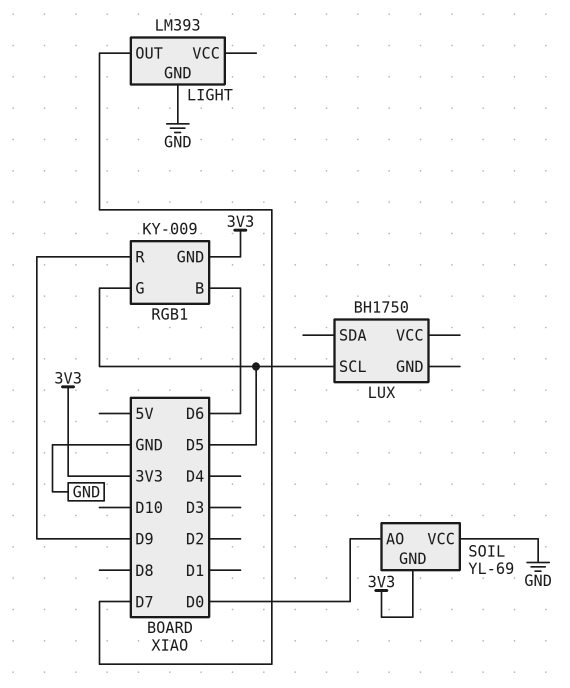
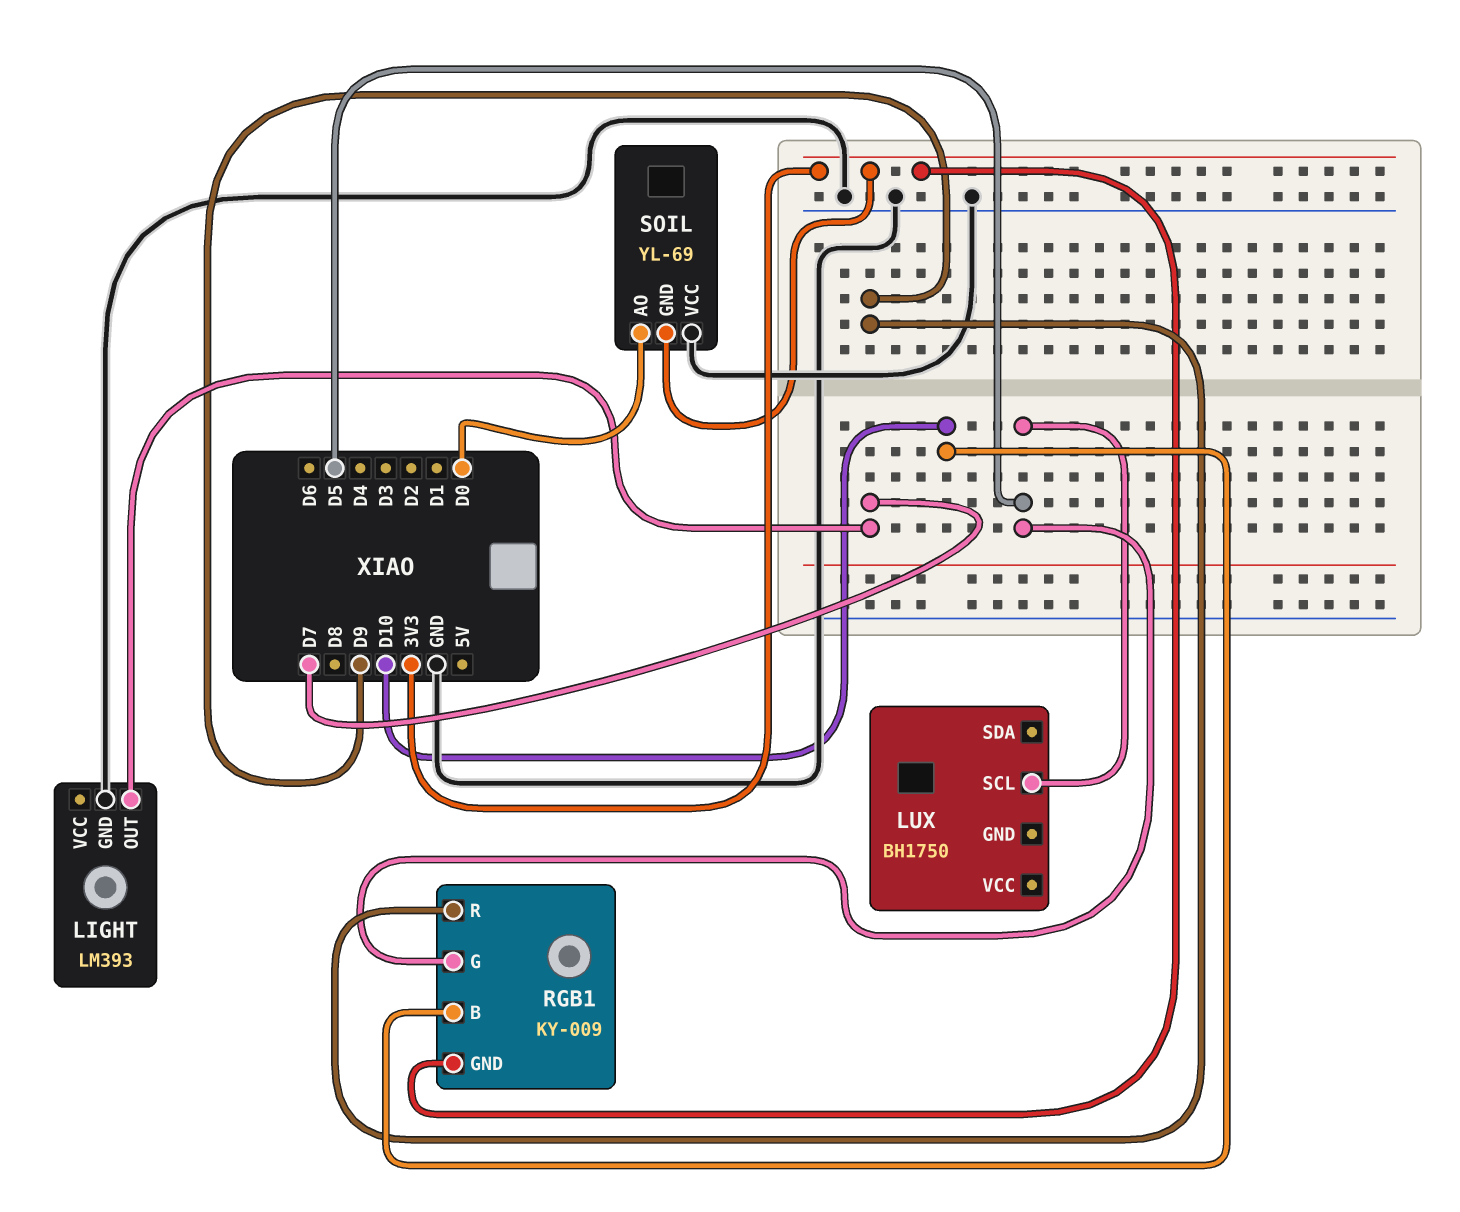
RGB1 pin B: D6 -> D10

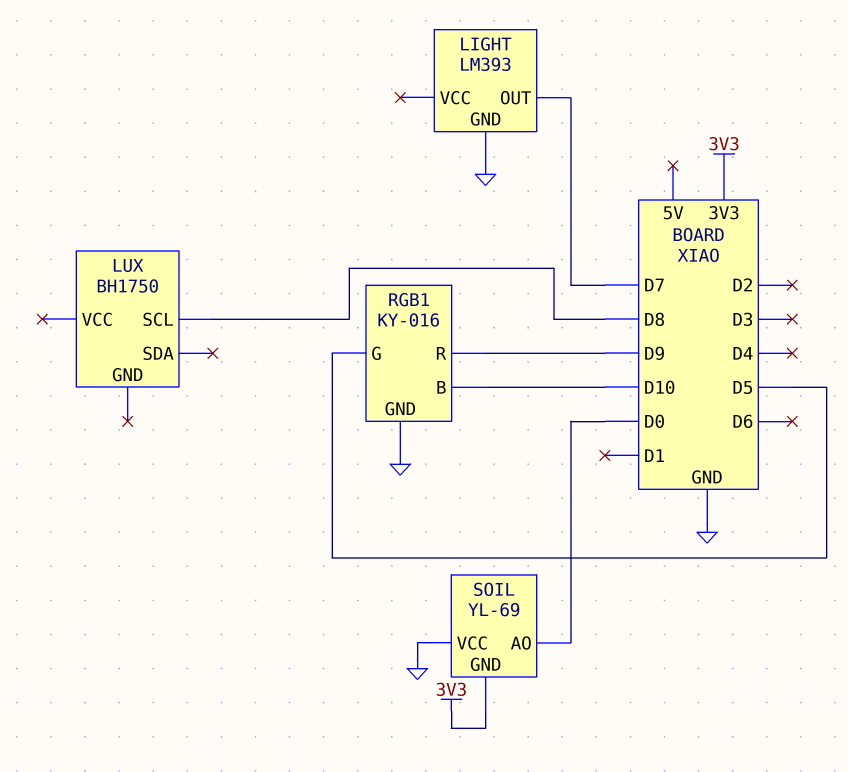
LUX pin SCL: D5 -> D8
RGB1: KY-009 -> KY-016
RGB1 pin GND: 3V3 -> GND

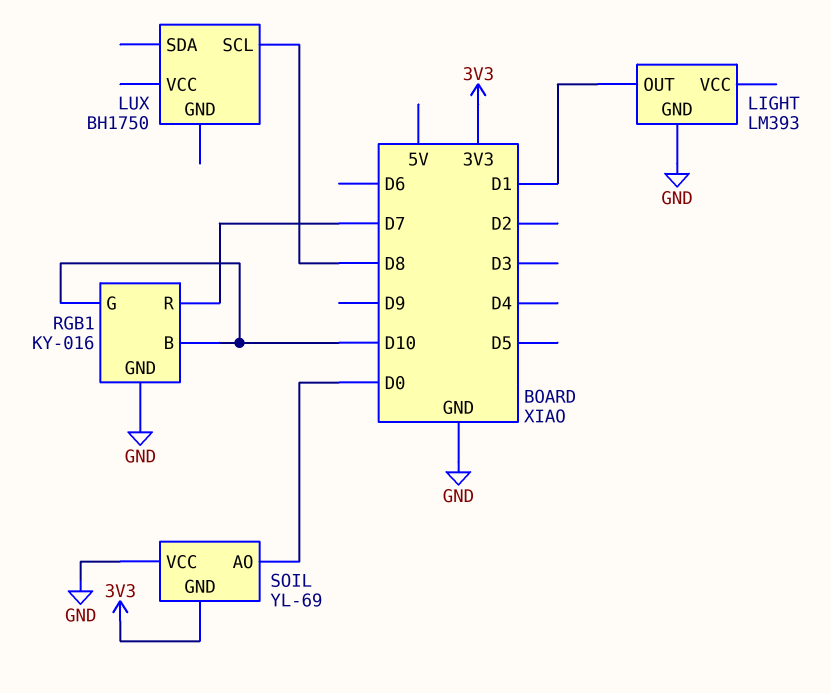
LIGHT pin OUT: D7 -> D1
RGB1 pin G: D5 -> D10
RGB1 pin R: D9 -> D7

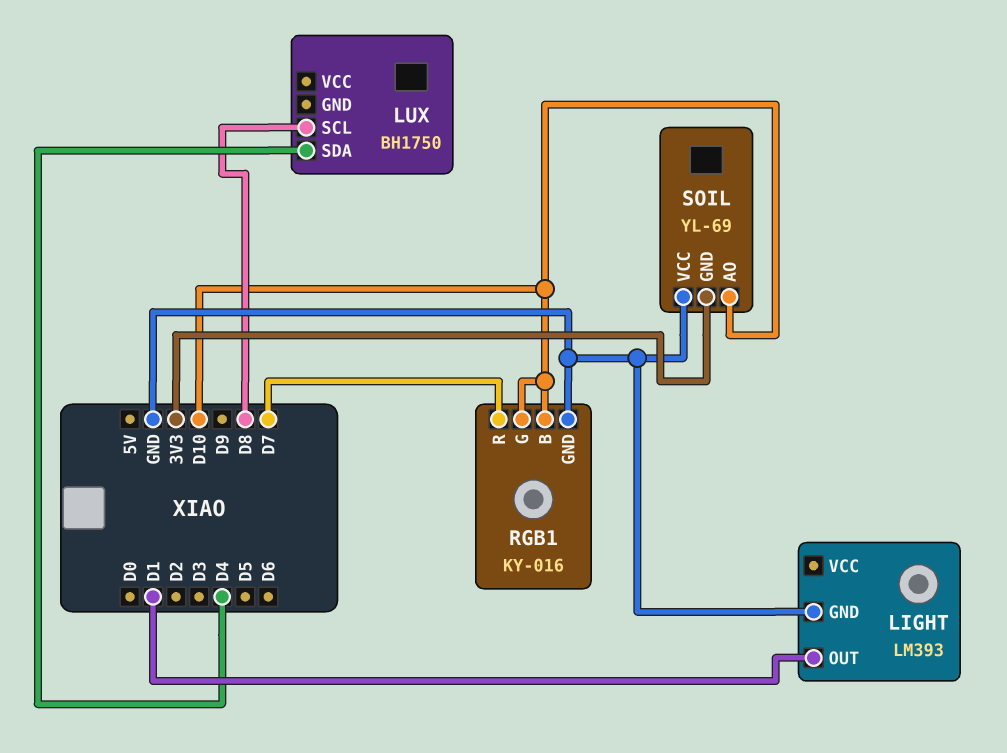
LUX pin SDA: none -> D4
SOIL pin AO: D0 -> D10

